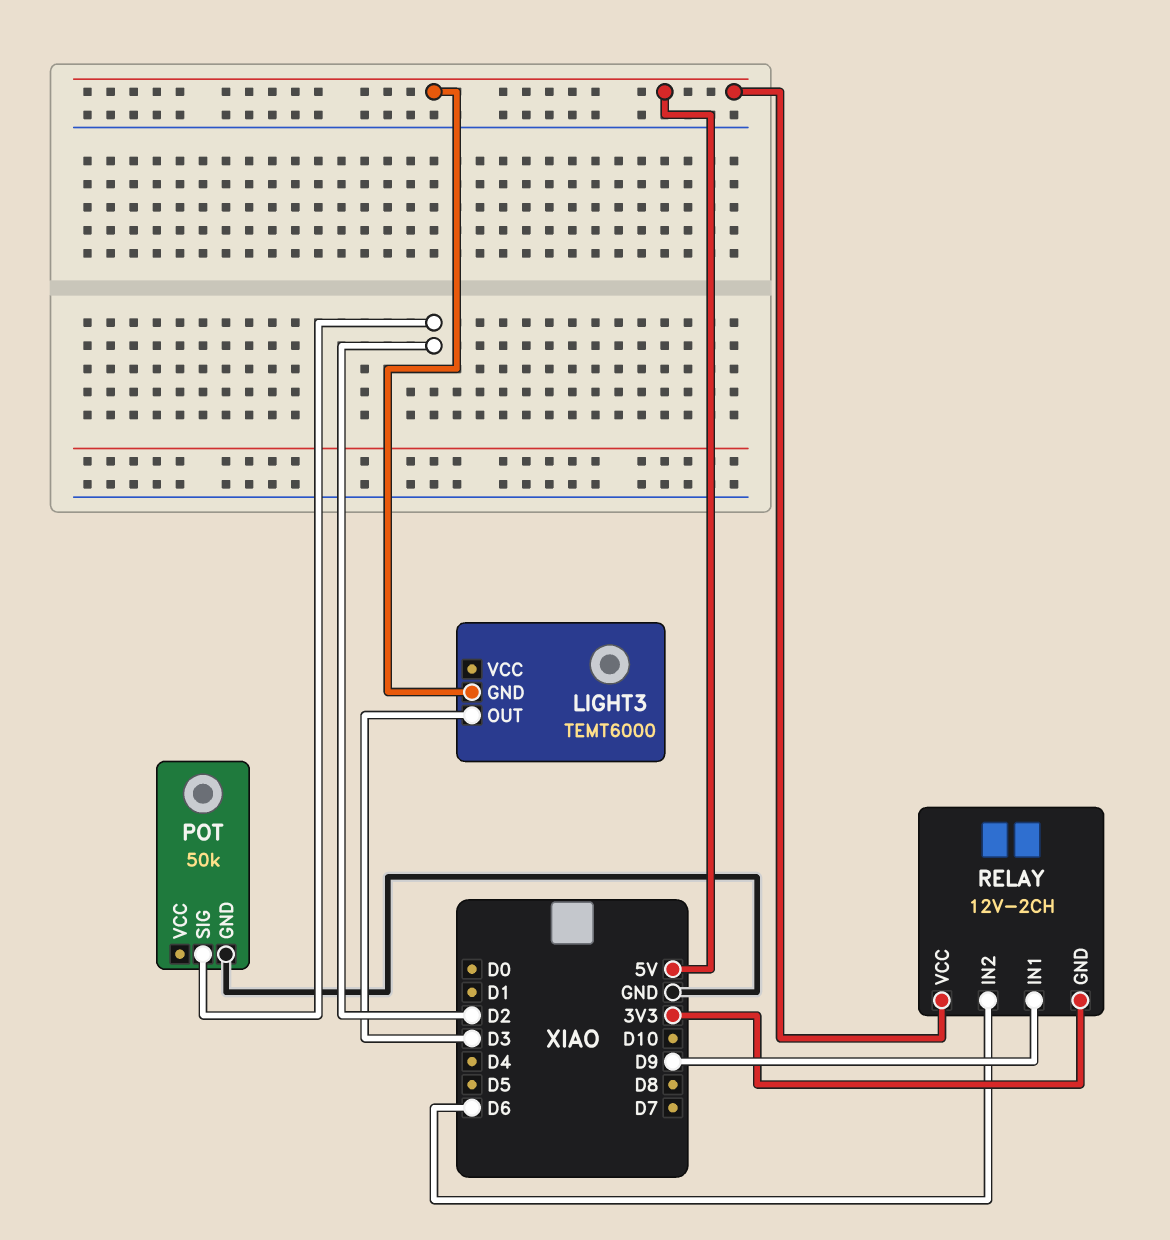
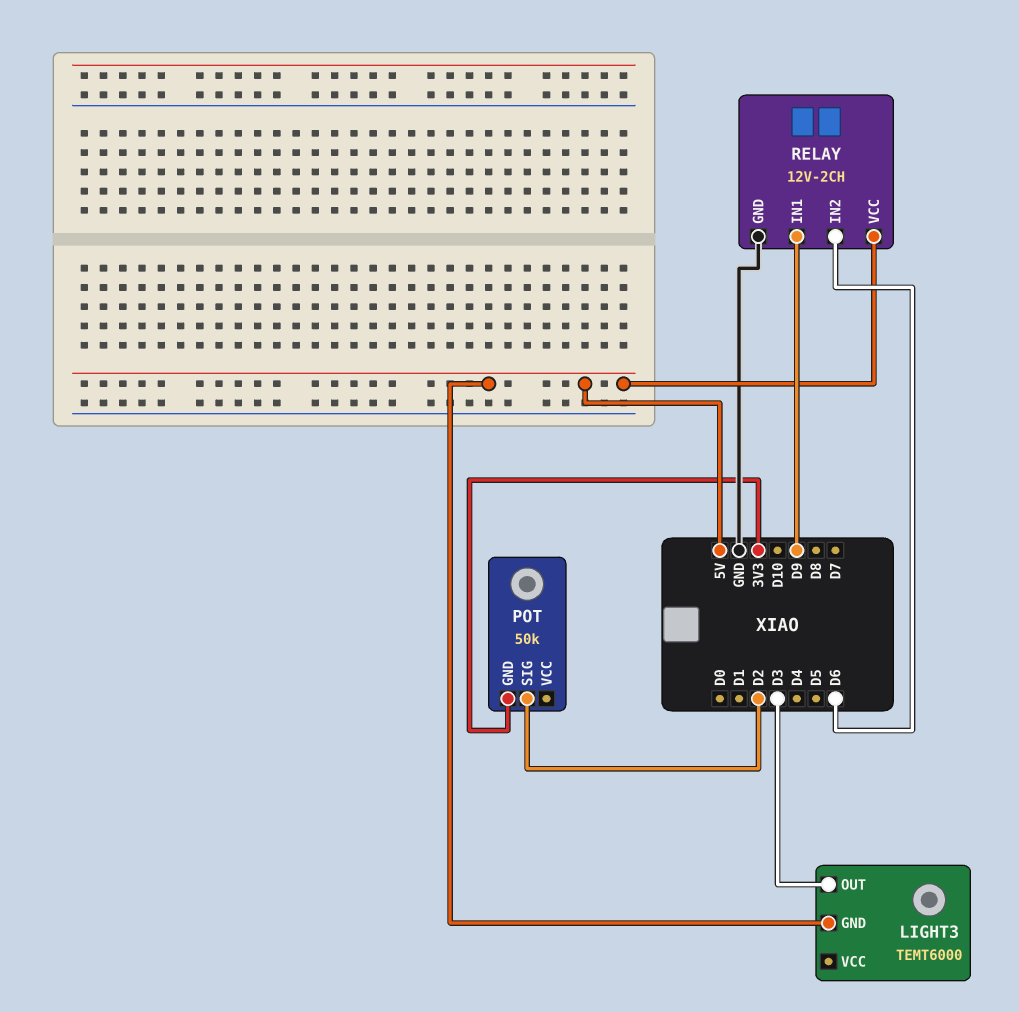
POT pin GND: GND -> 3V3
RELAY pin GND: 3V3 -> GND

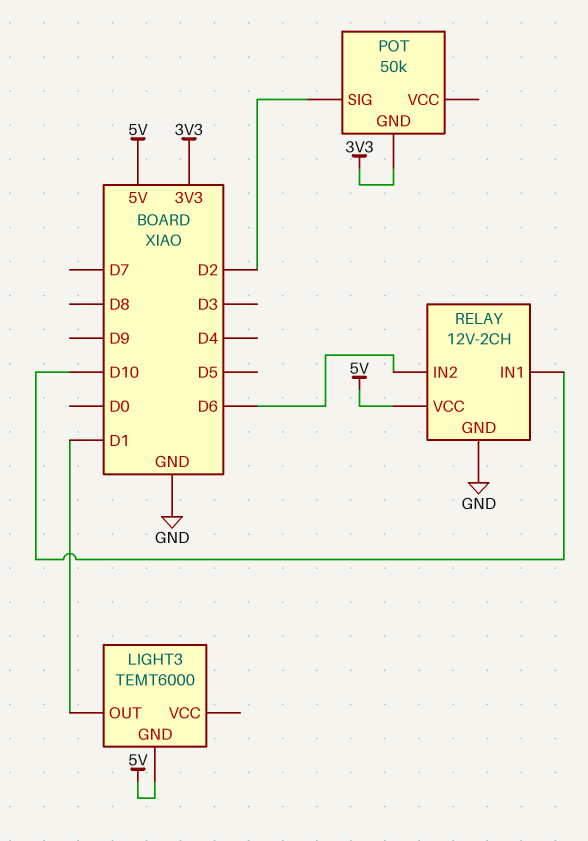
LIGHT3 pin OUT: D3 -> D1
RELAY pin IN1: D9 -> D10

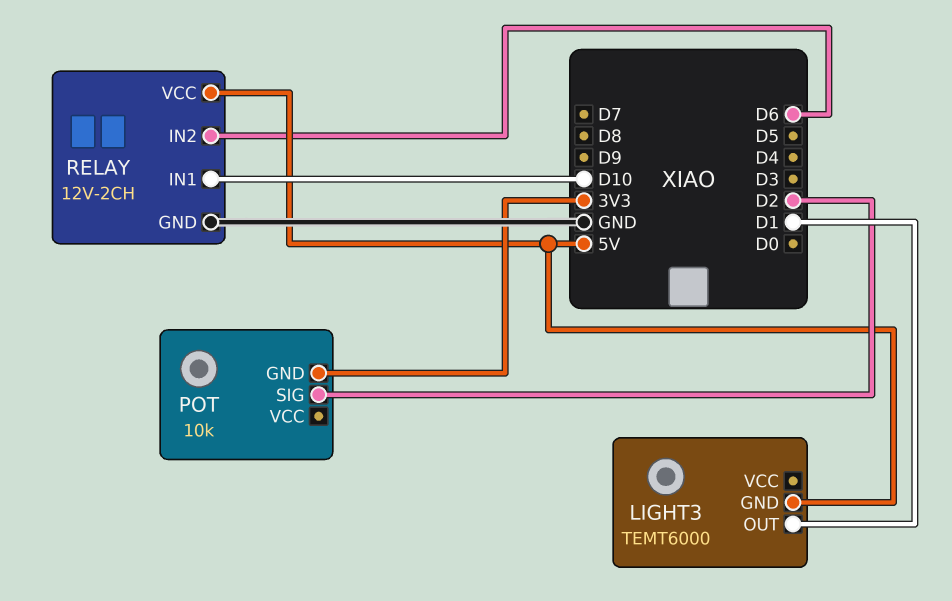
POT: 50k -> 10k

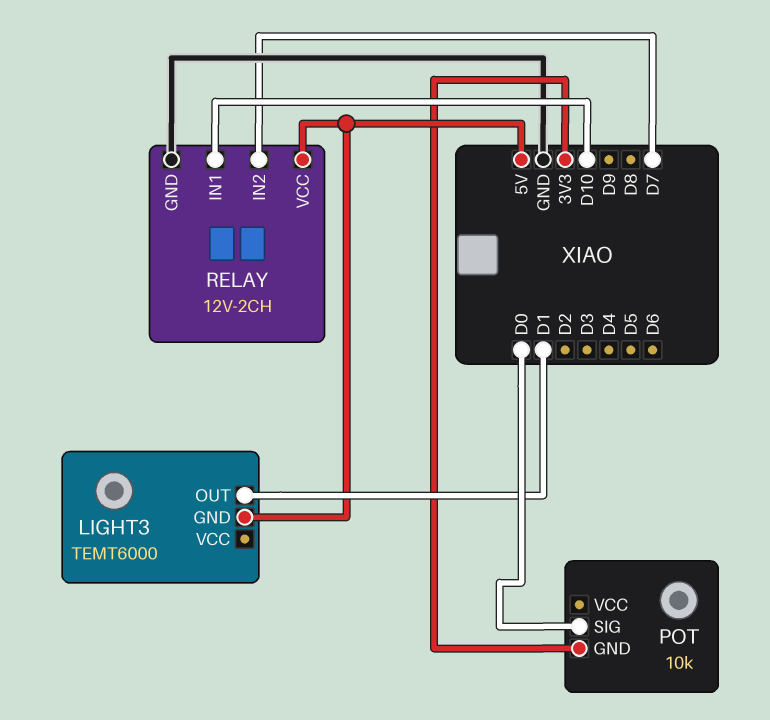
POT pin SIG: D2 -> D0
RELAY pin IN2: D6 -> D7

